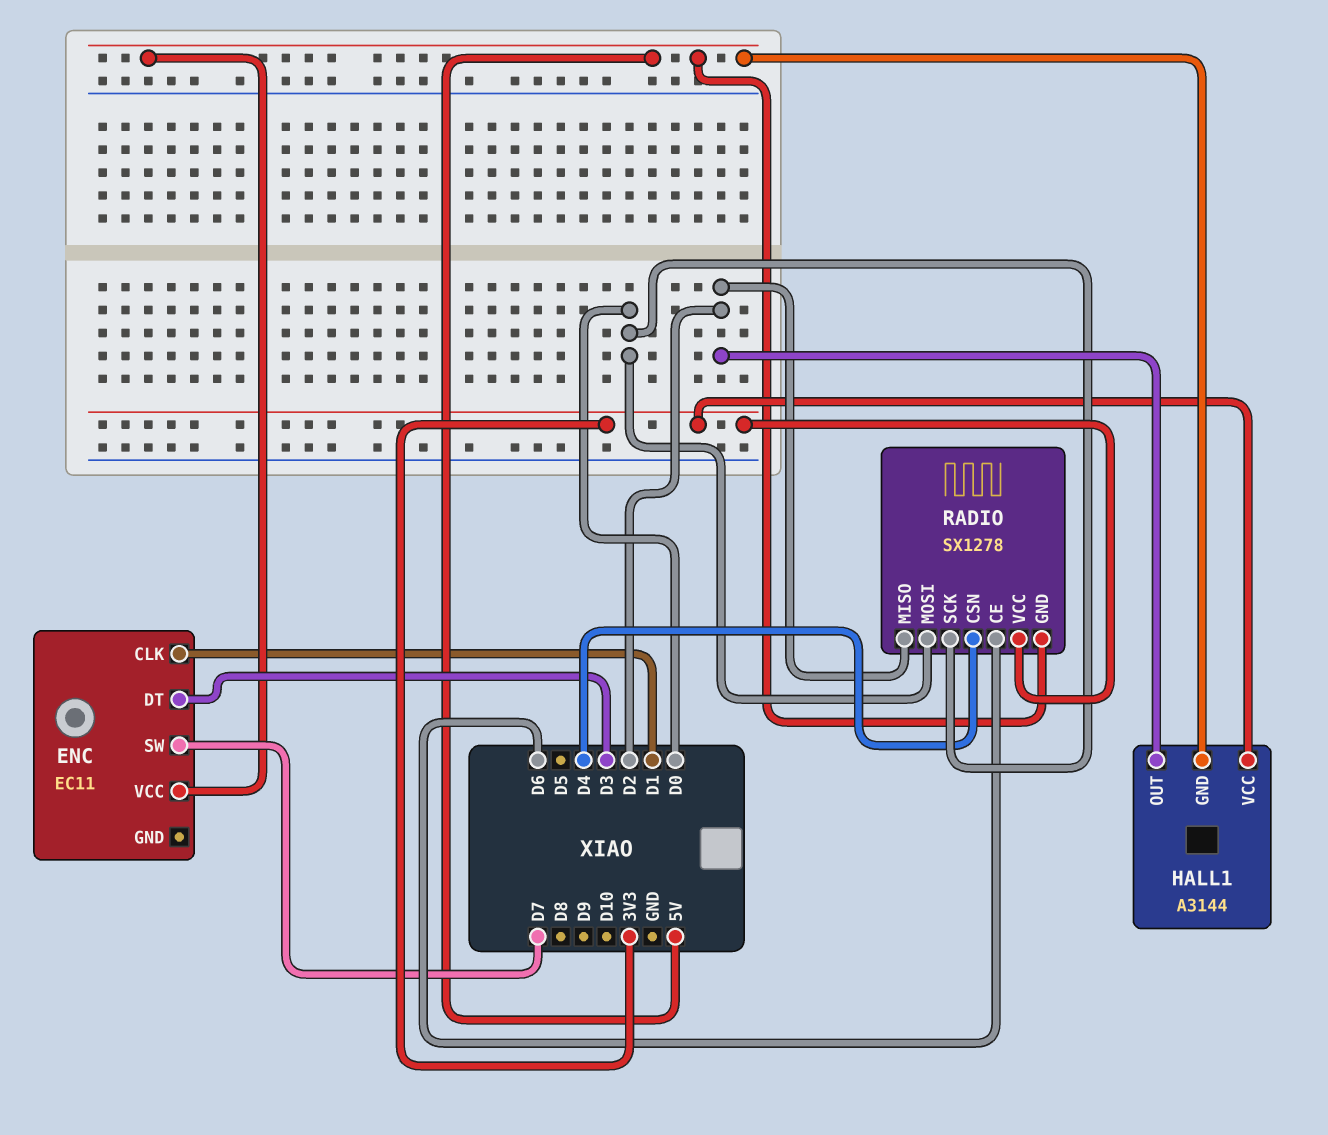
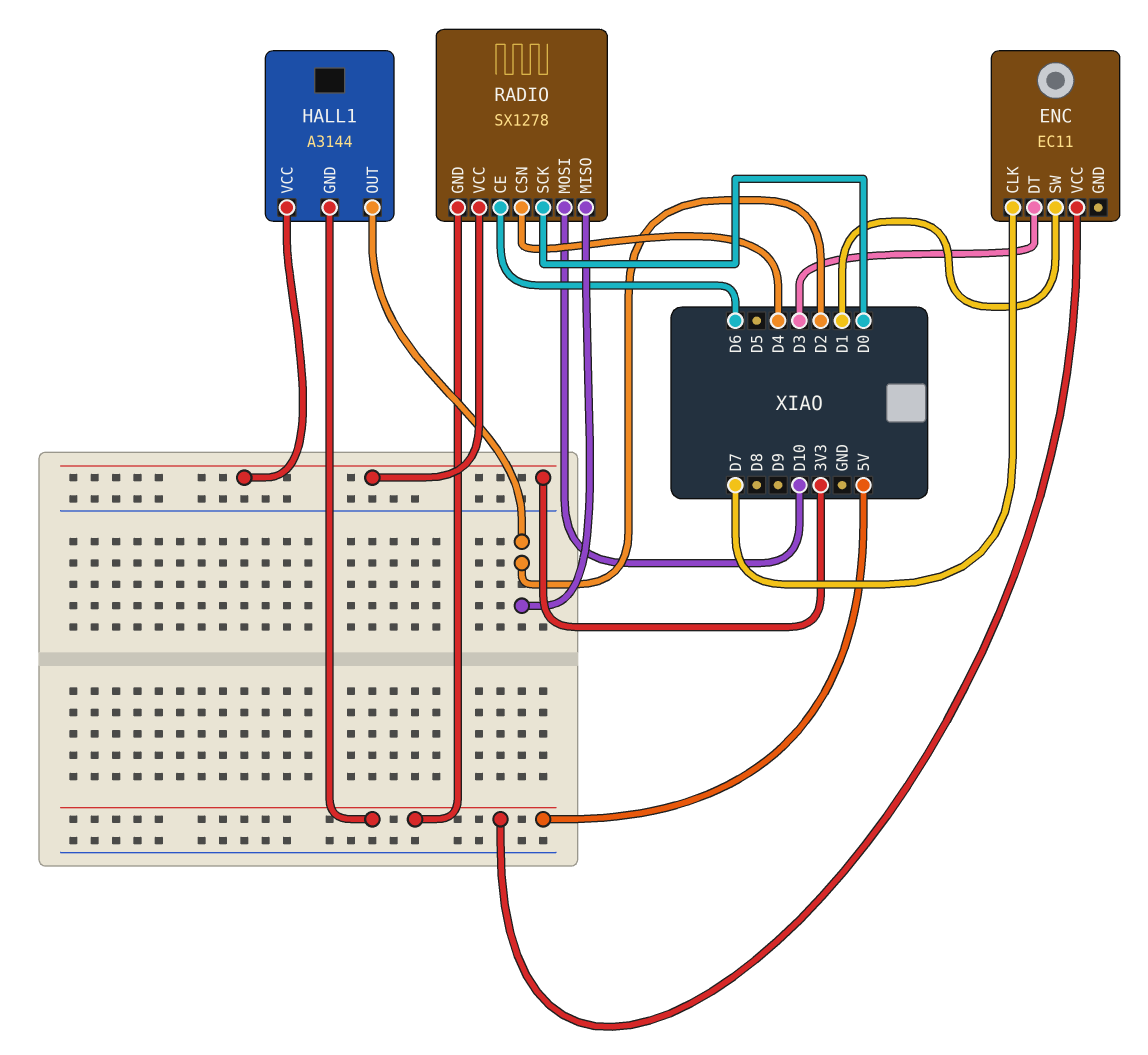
ENC pin CLK: D1 -> D7
ENC pin SW: D7 -> D1
RADIO pin MOSI: D0 -> D10

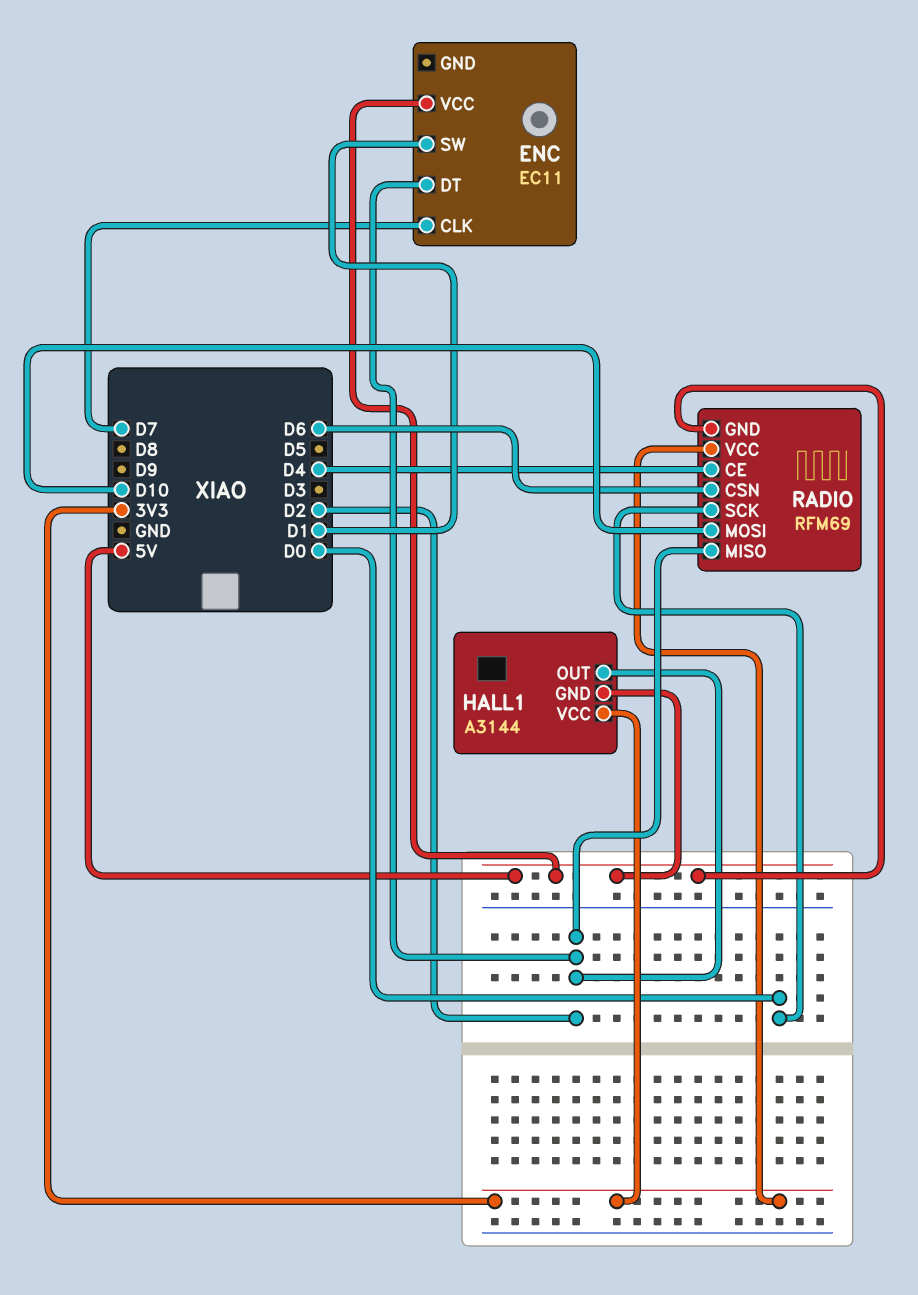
ENC pin DT: D3 -> D2
RADIO: SX1278 -> RFM69
RADIO pin CE: D6 -> D4
RADIO pin CSN: D4 -> D6

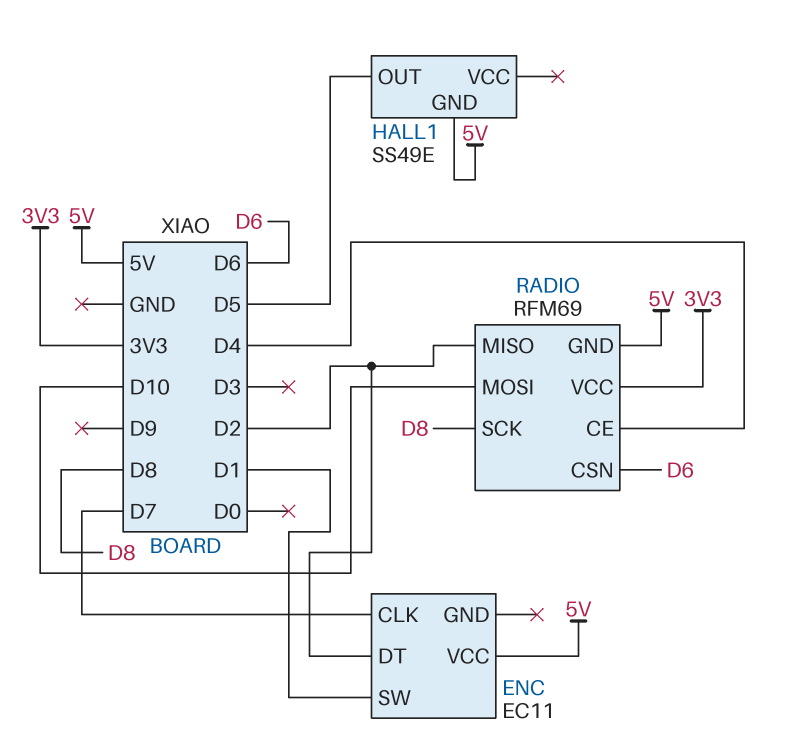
HALL1: A3144 -> SS49E
HALL1 pin OUT: D2 -> D5
HALL1 pin VCC: 3V3 -> none
RADIO pin SCK: D0 -> D8

